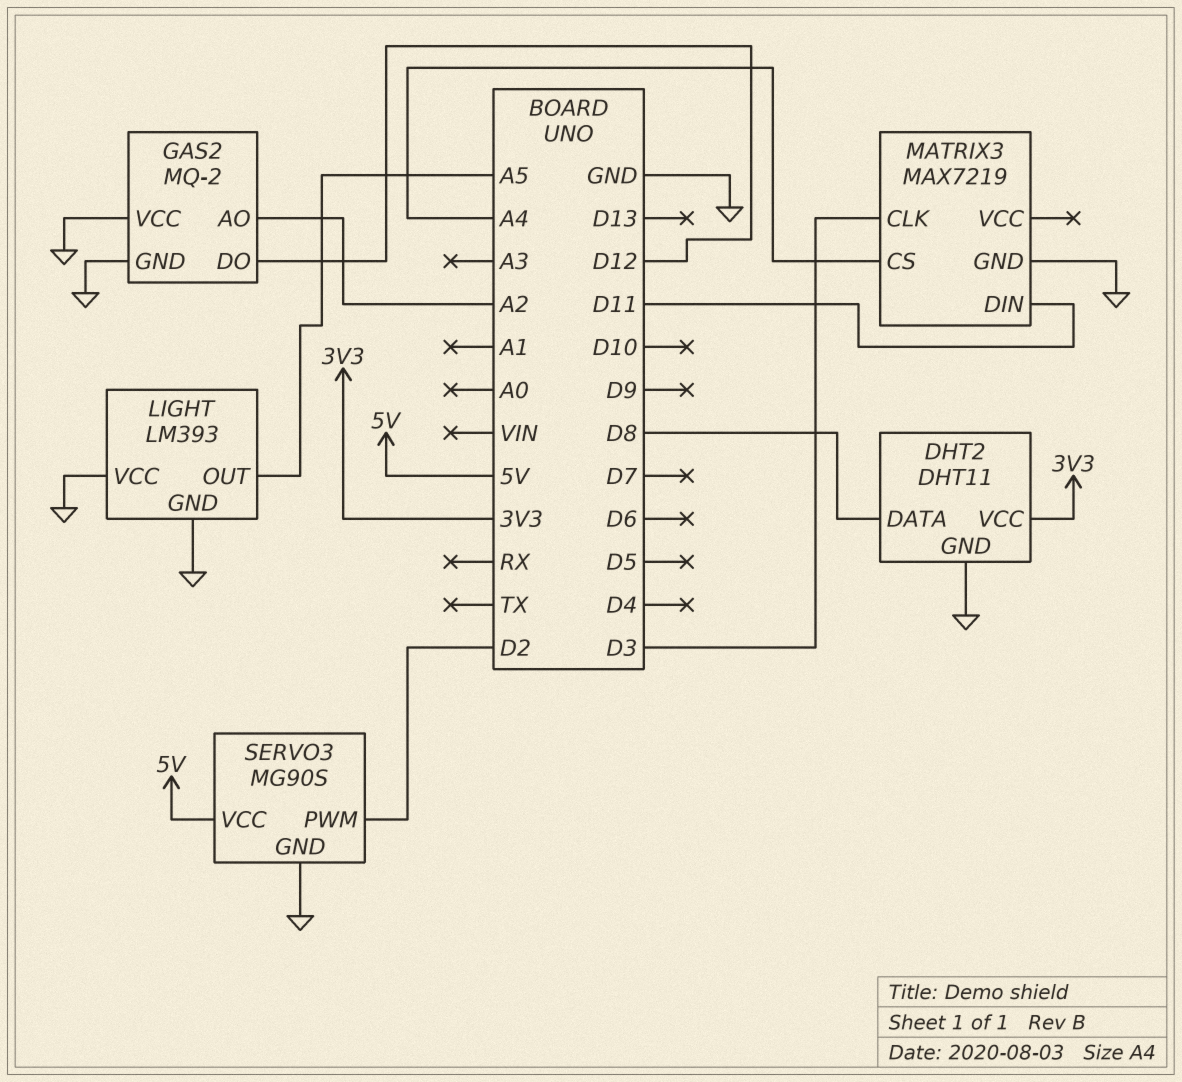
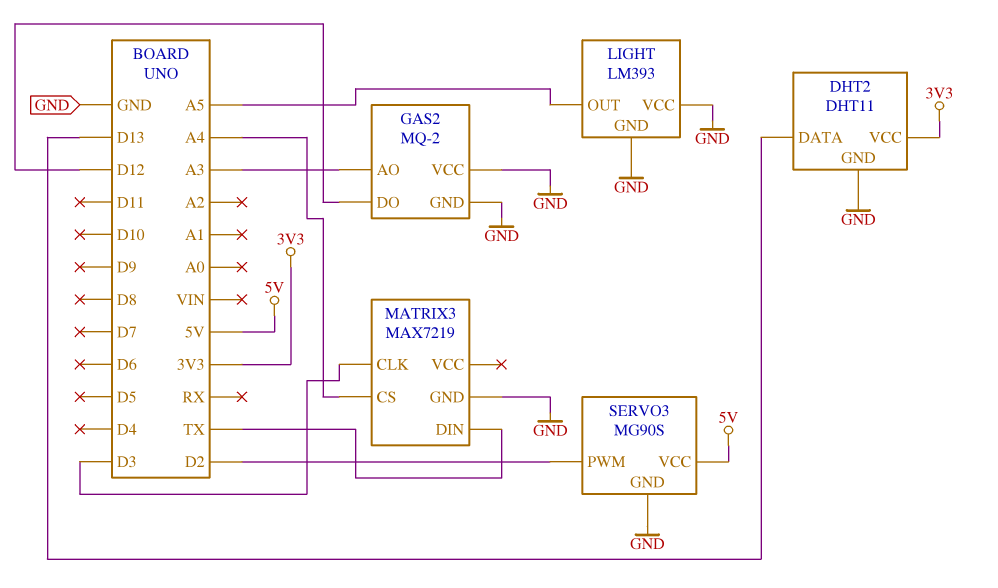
DHT2 pin DATA: D8 -> D13
GAS2 pin AO: A2 -> A3
MATRIX3 pin DIN: D11 -> TX

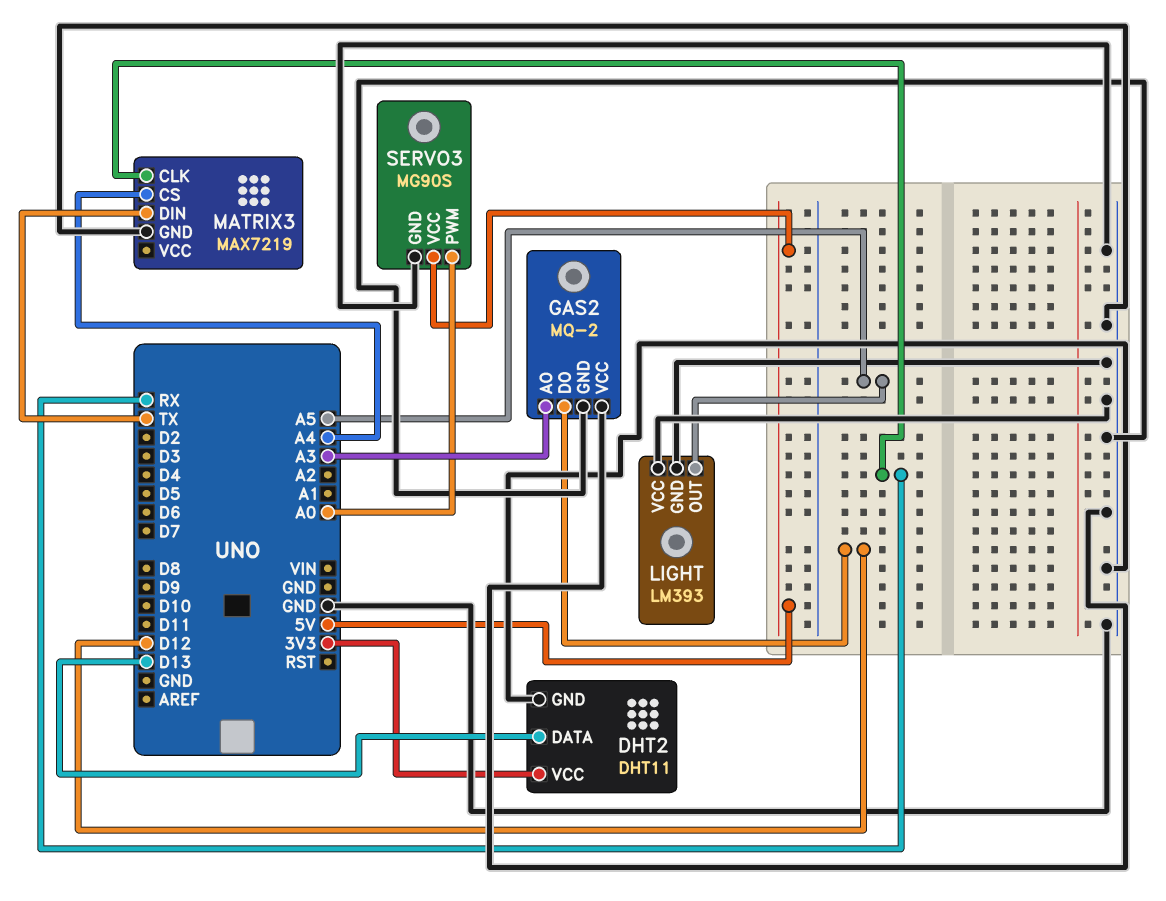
MATRIX3 pin CLK: D3 -> RX
SERVO3 pin PWM: D2 -> A0

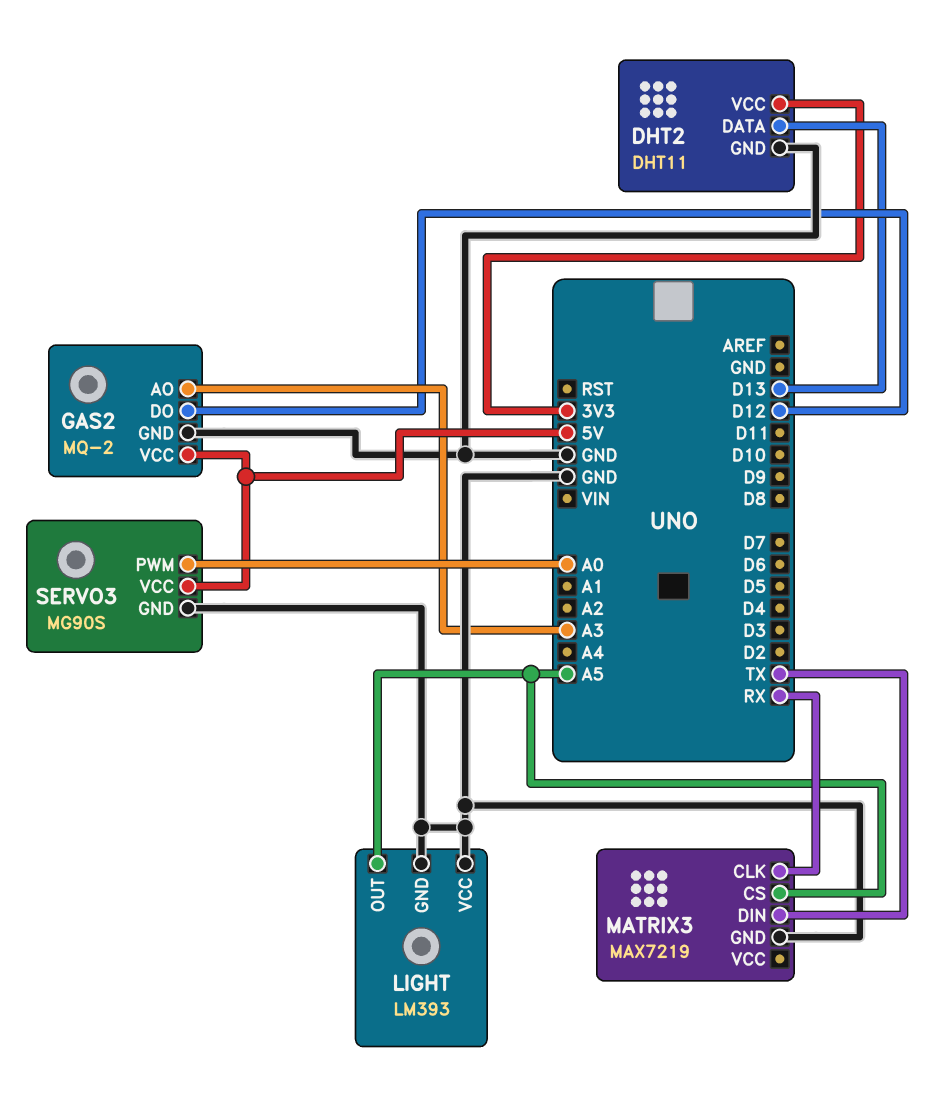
GAS2 pin VCC: GND -> 5V
MATRIX3 pin CS: A4 -> A5

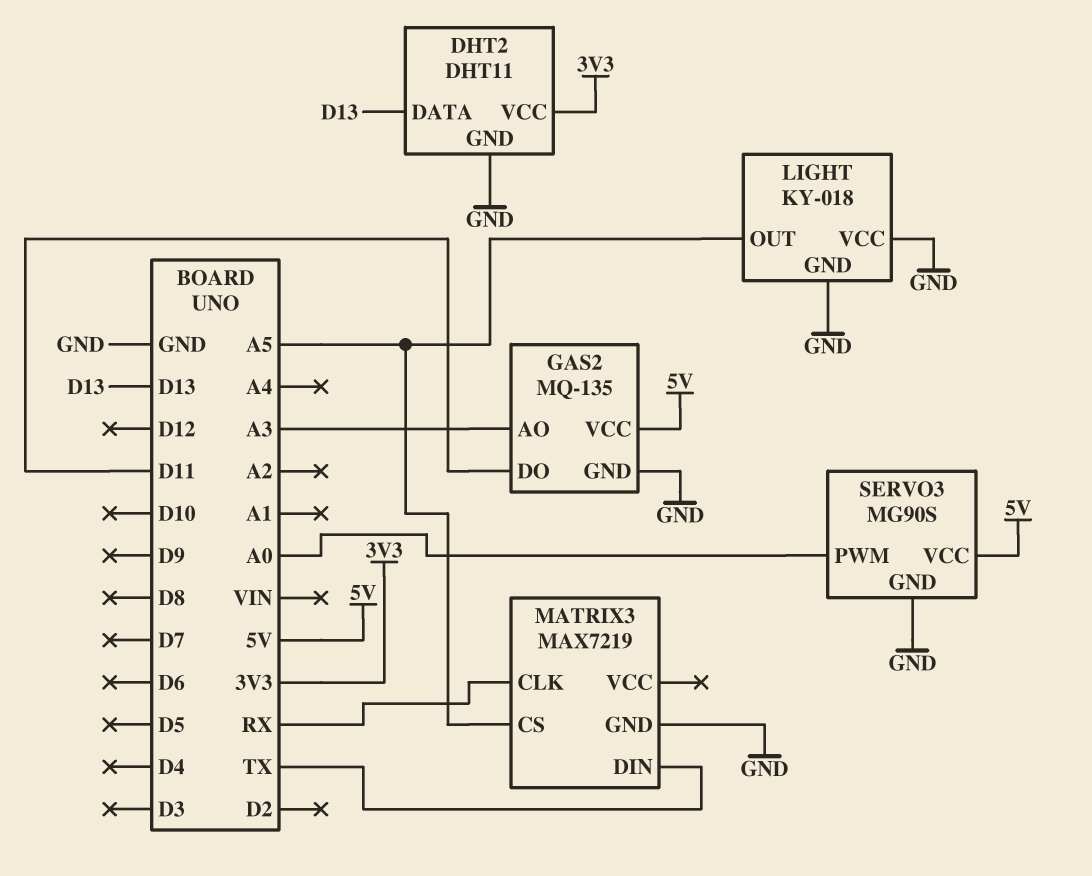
GAS2: MQ-2 -> MQ-135
GAS2 pin DO: D12 -> D11
LIGHT: LM393 -> KY-018

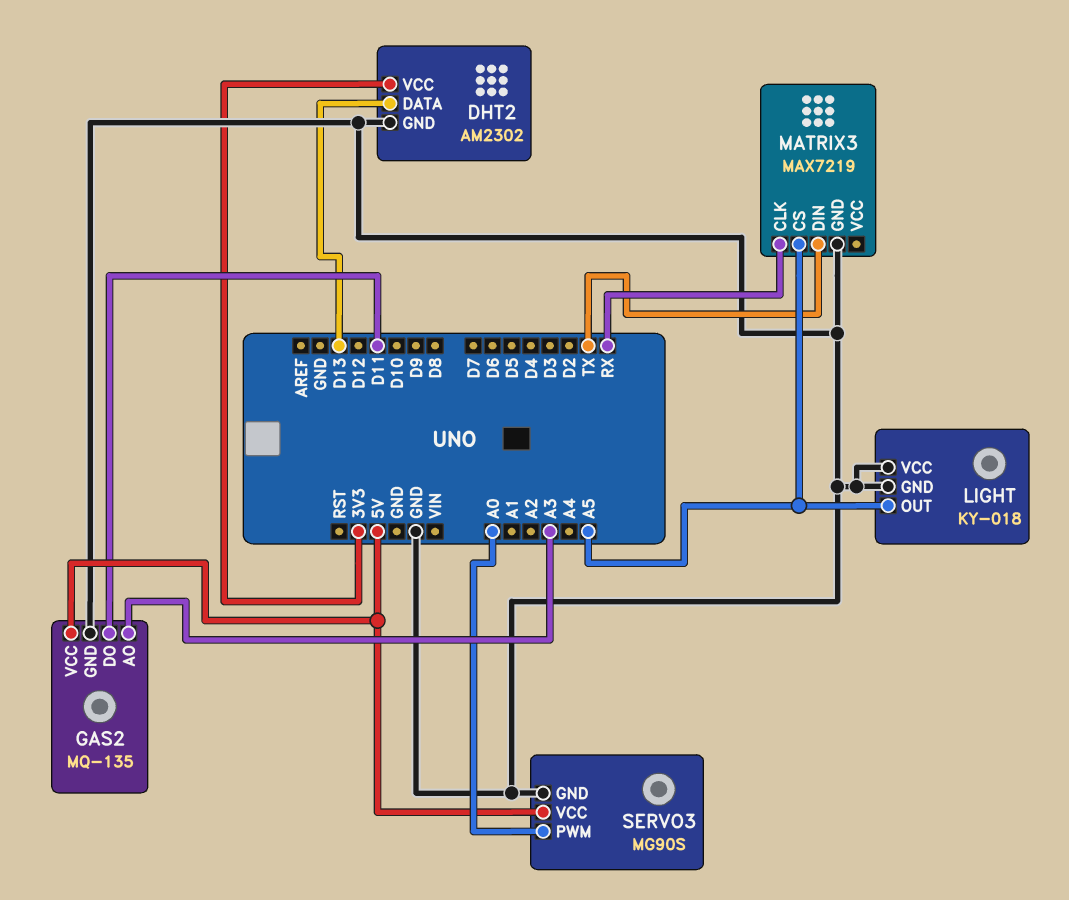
DHT2: DHT11 -> AM2302

